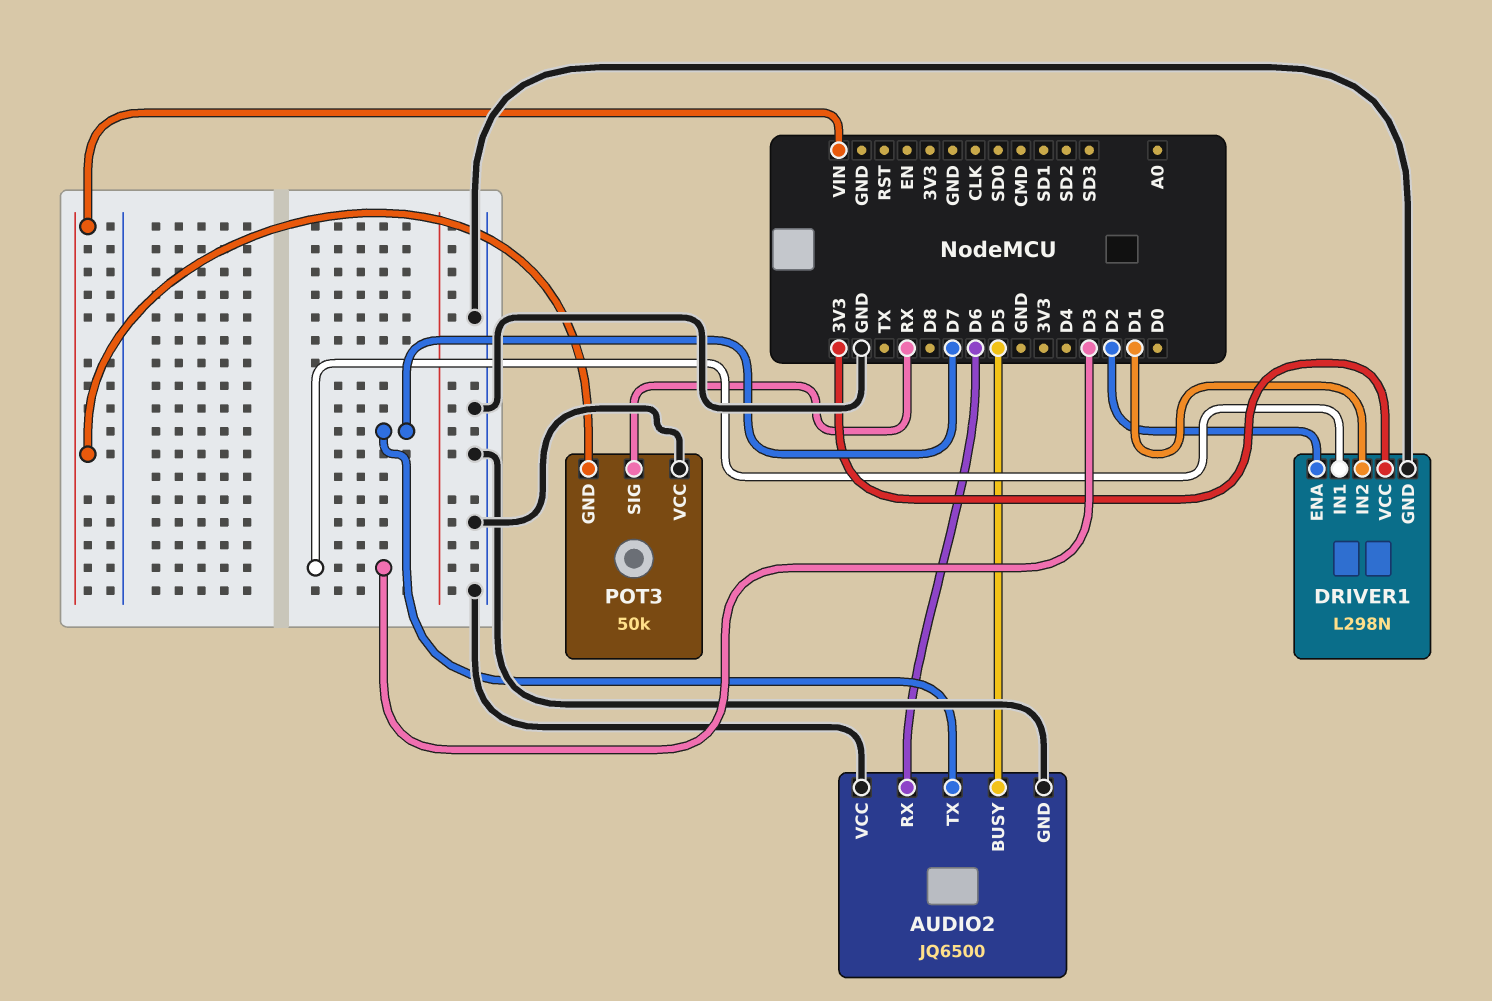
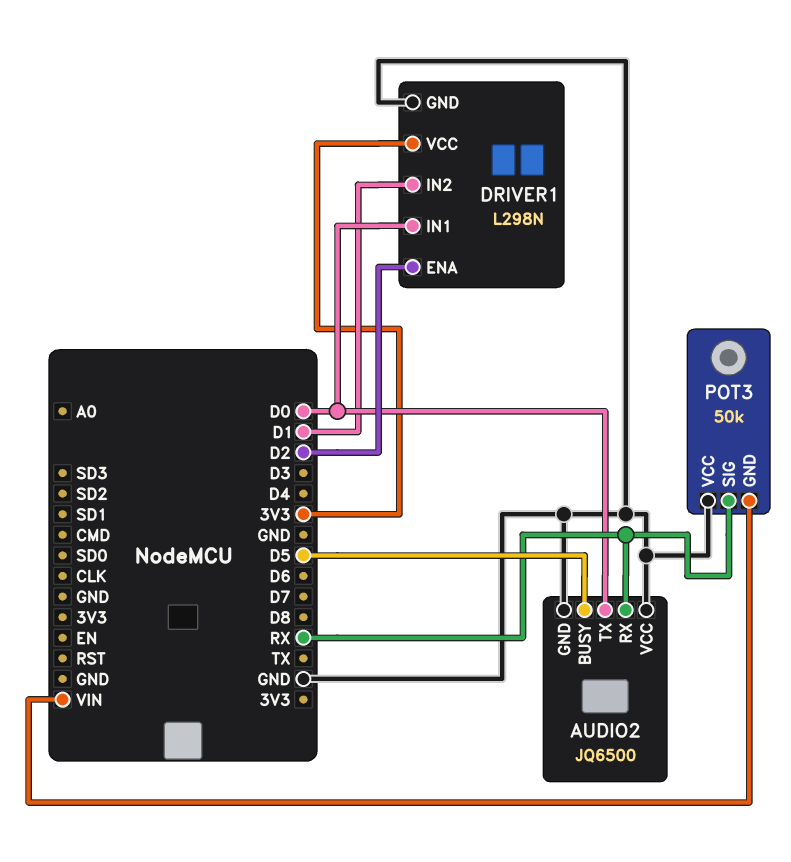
AUDIO2 pin RX: D6 -> RX
AUDIO2 pin TX: D7 -> D0
DRIVER1 pin IN1: D3 -> D0

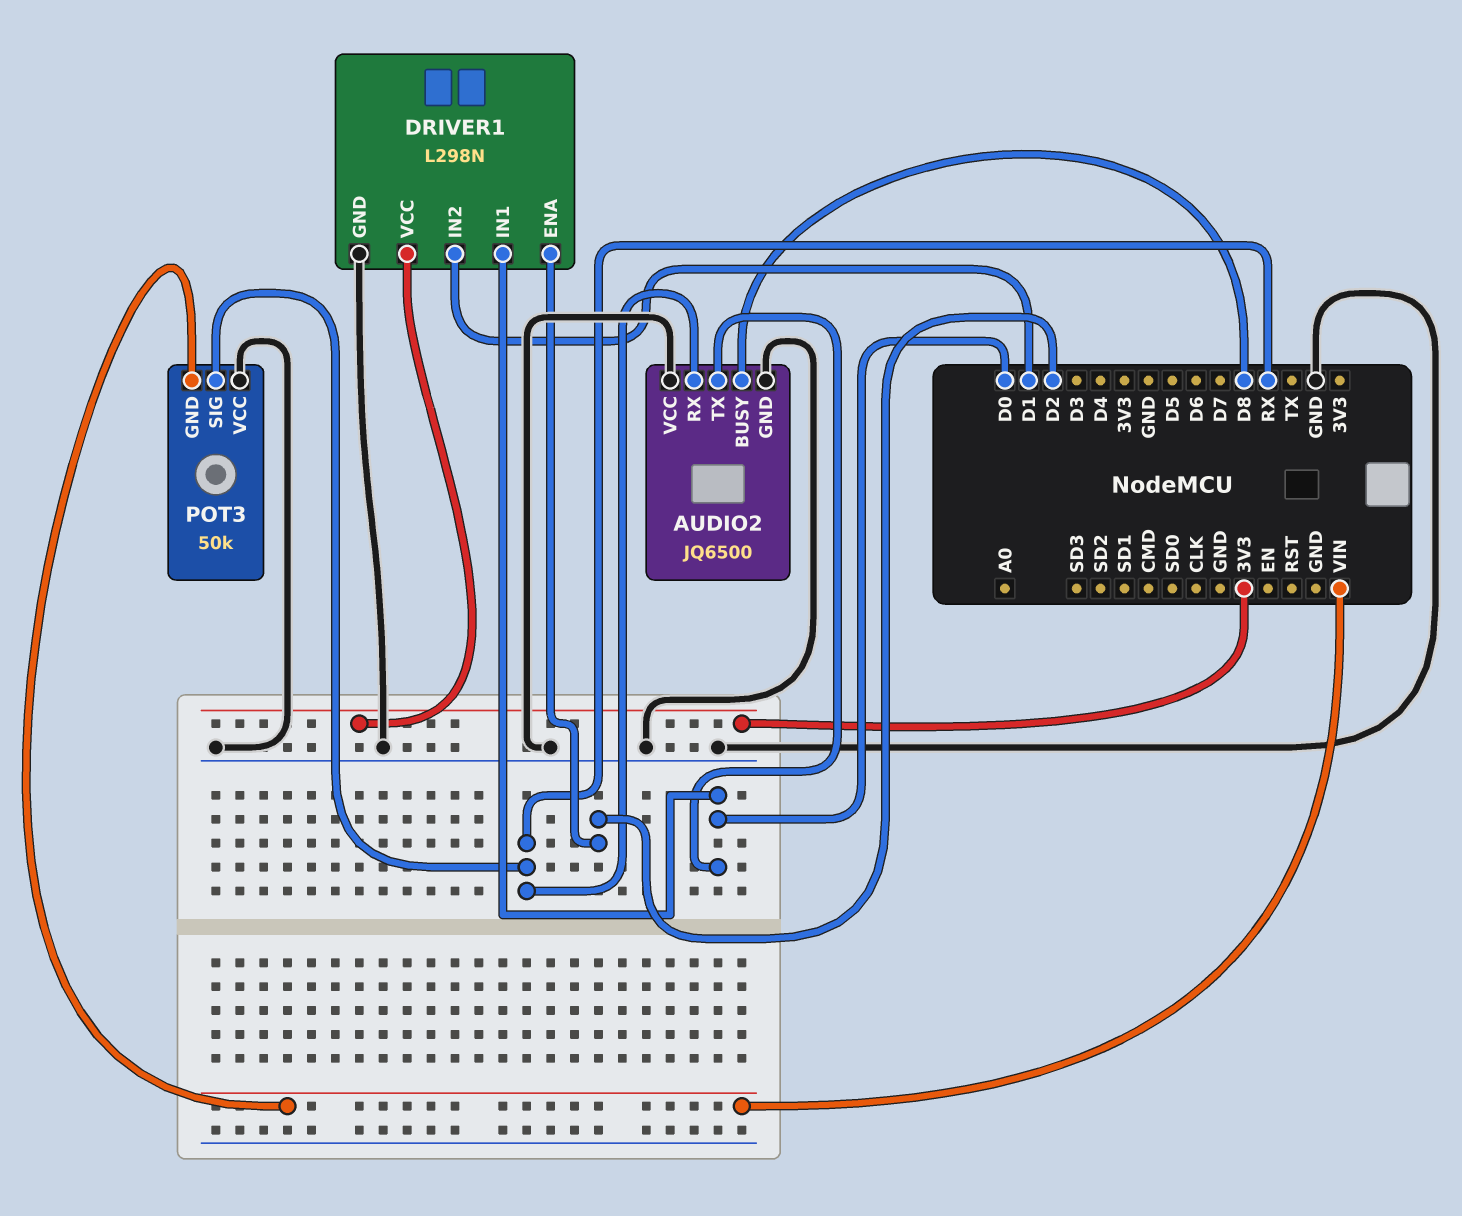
AUDIO2 pin BUSY: D5 -> D8

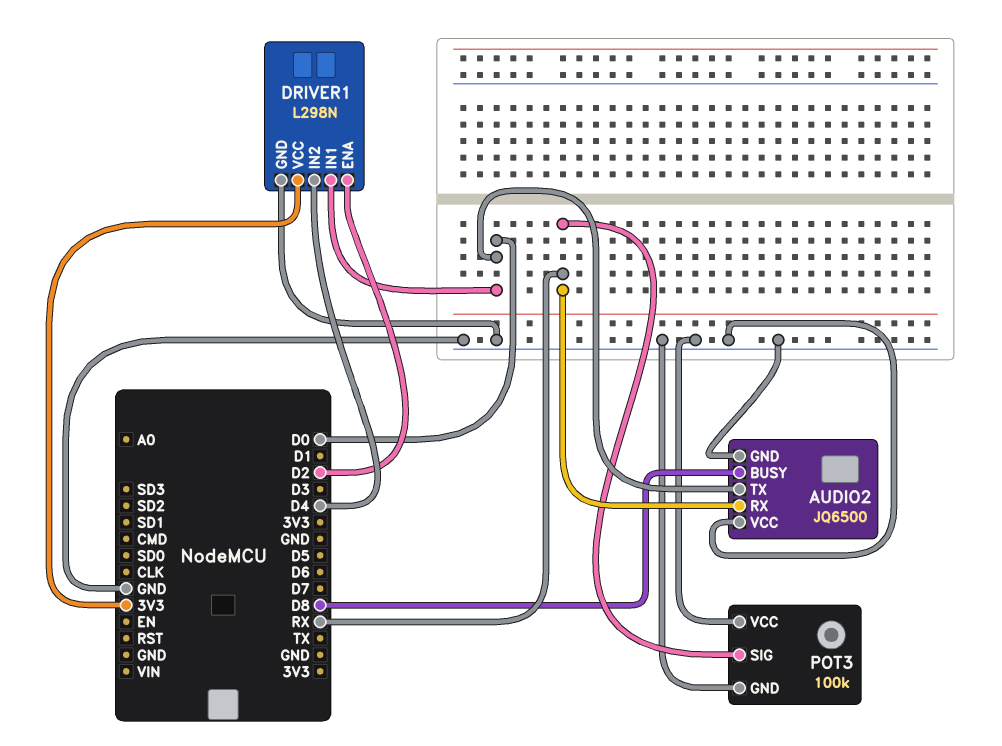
DRIVER1 pin IN2: D1 -> D4
POT3: 50k -> 100k
POT3 pin GND: VIN -> GND

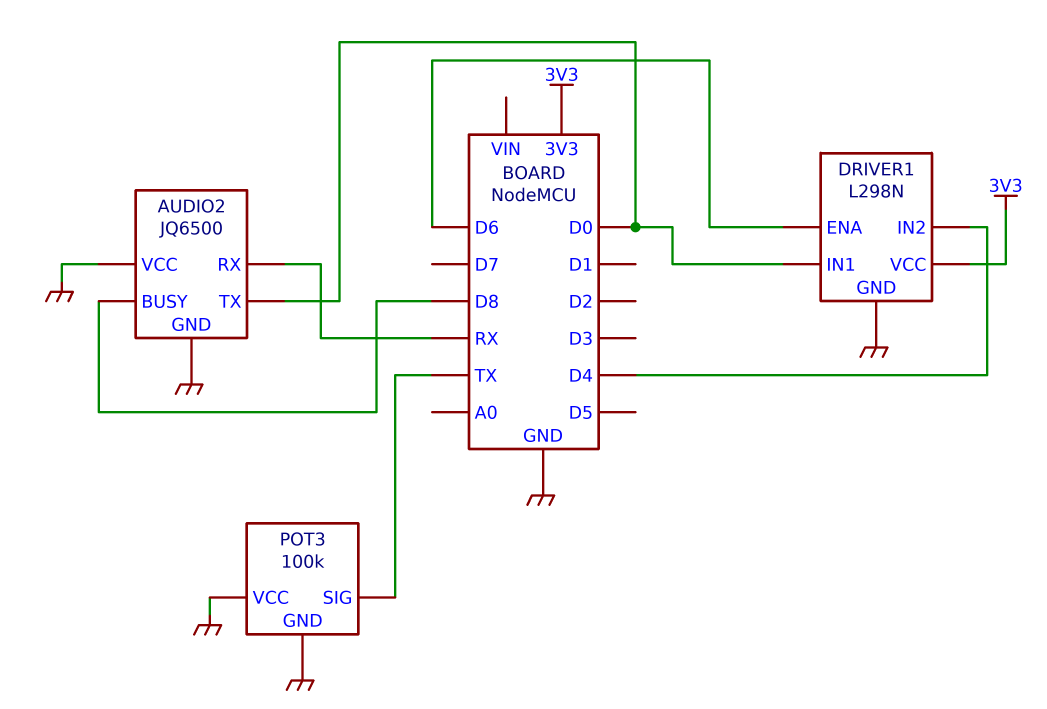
DRIVER1 pin ENA: D2 -> D6
POT3 pin SIG: RX -> TX

